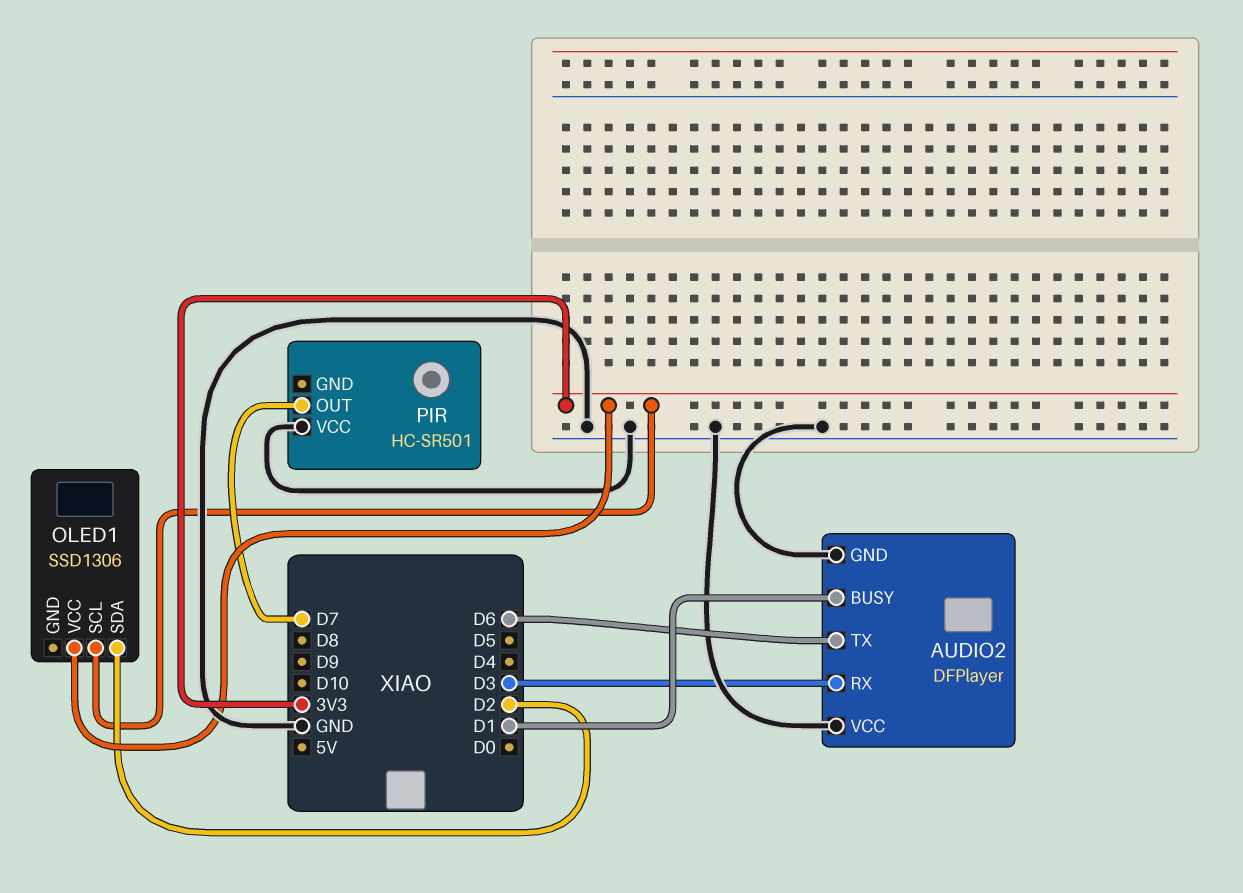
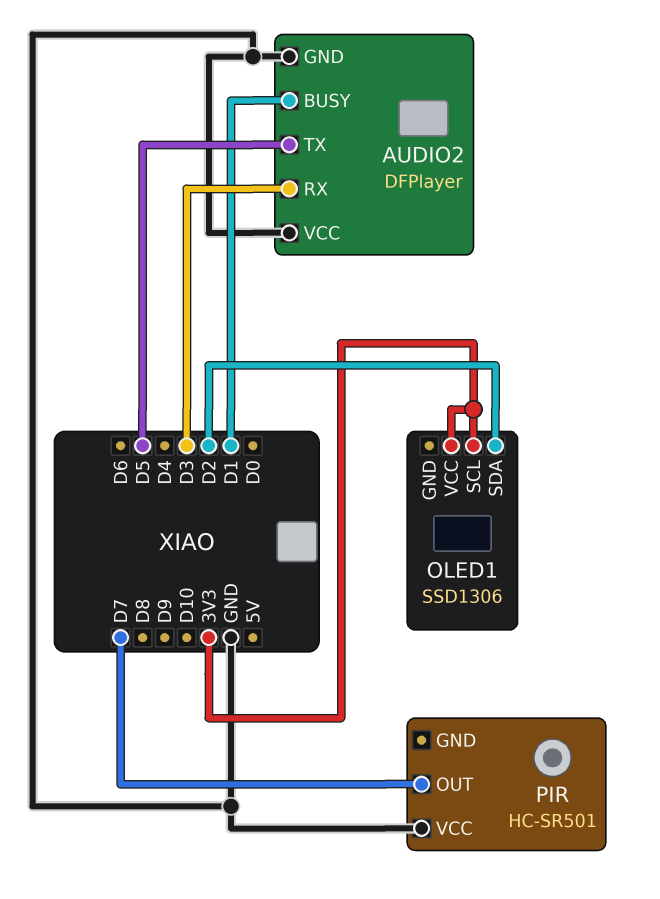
AUDIO2 pin TX: D6 -> D5

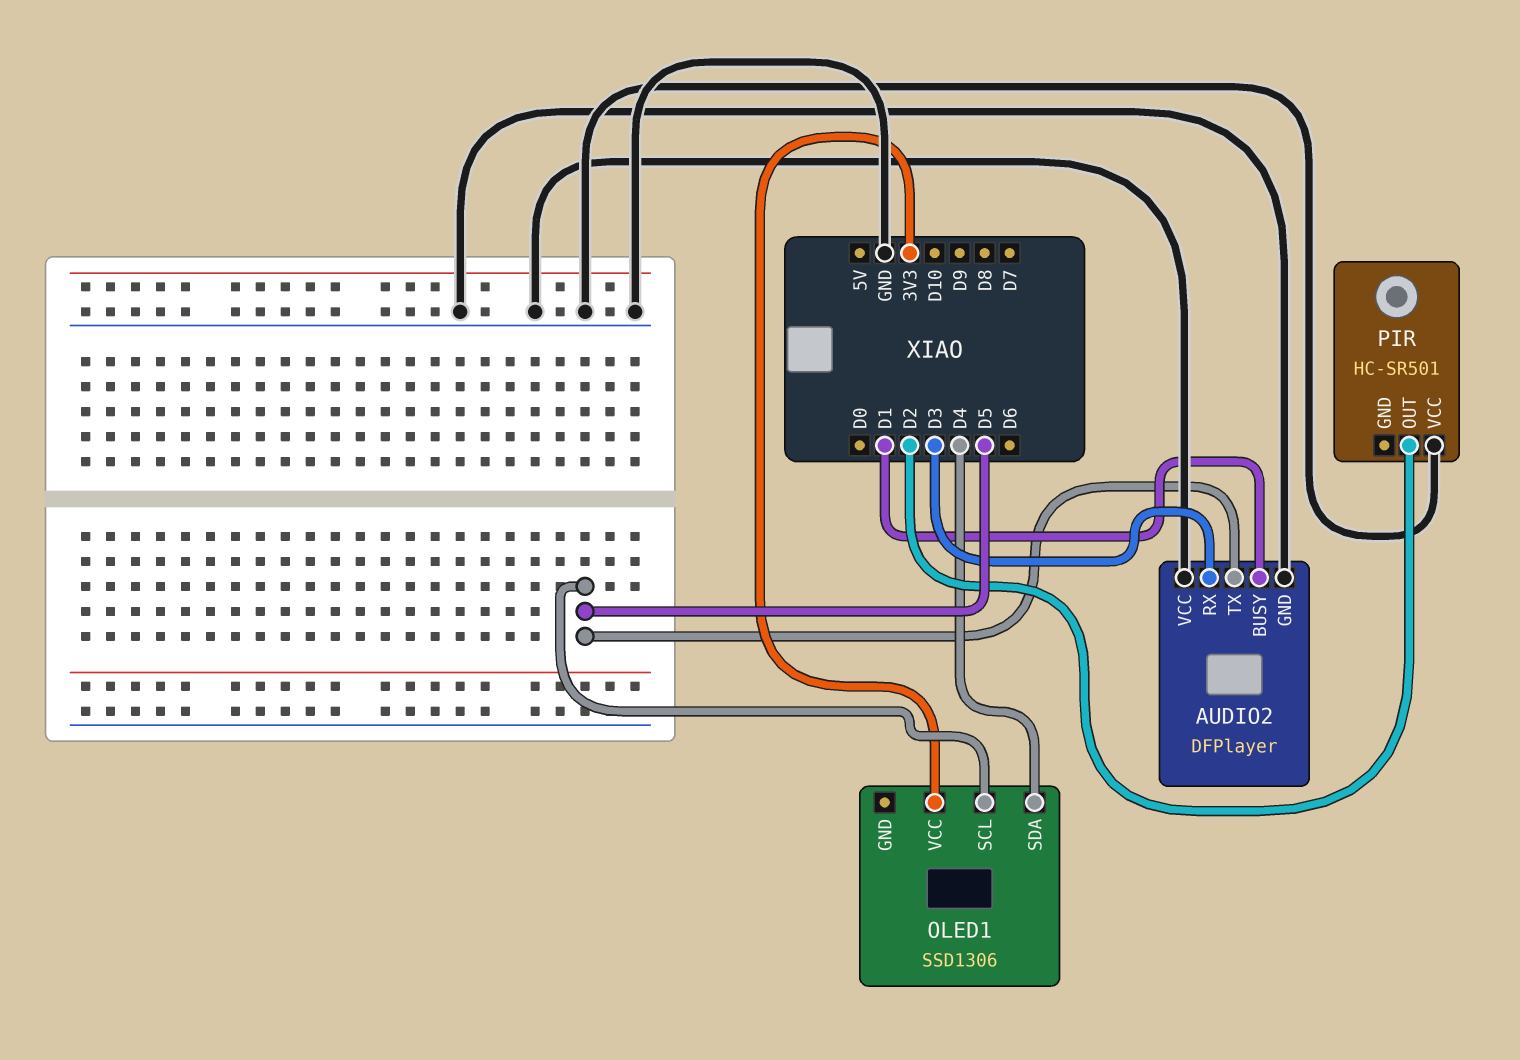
OLED1 pin SCL: 3V3 -> D5
OLED1 pin SDA: D2 -> D4
PIR pin OUT: D7 -> D2

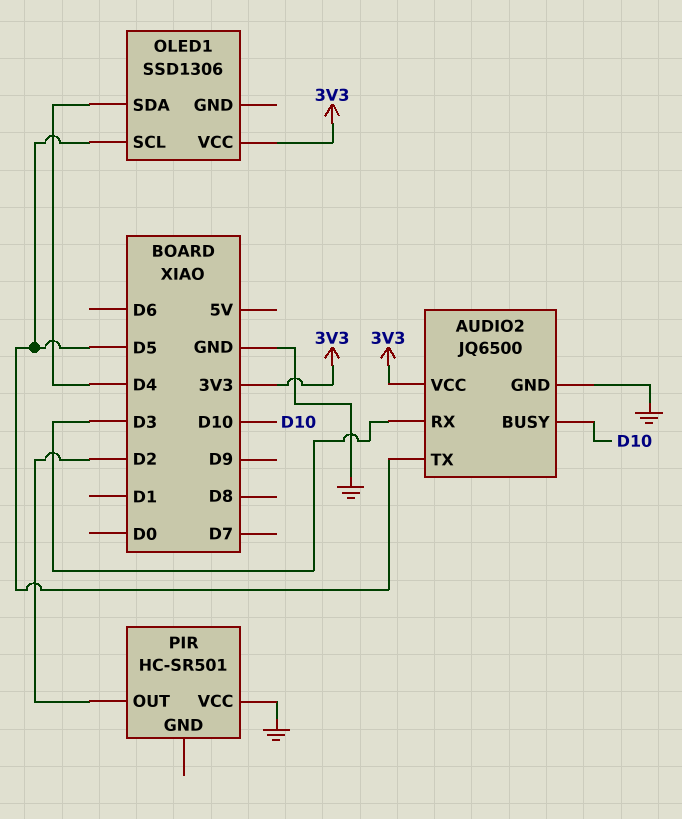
AUDIO2: DFPlayer -> JQ6500
AUDIO2 pin BUSY: D1 -> D10
AUDIO2 pin VCC: GND -> 3V3

